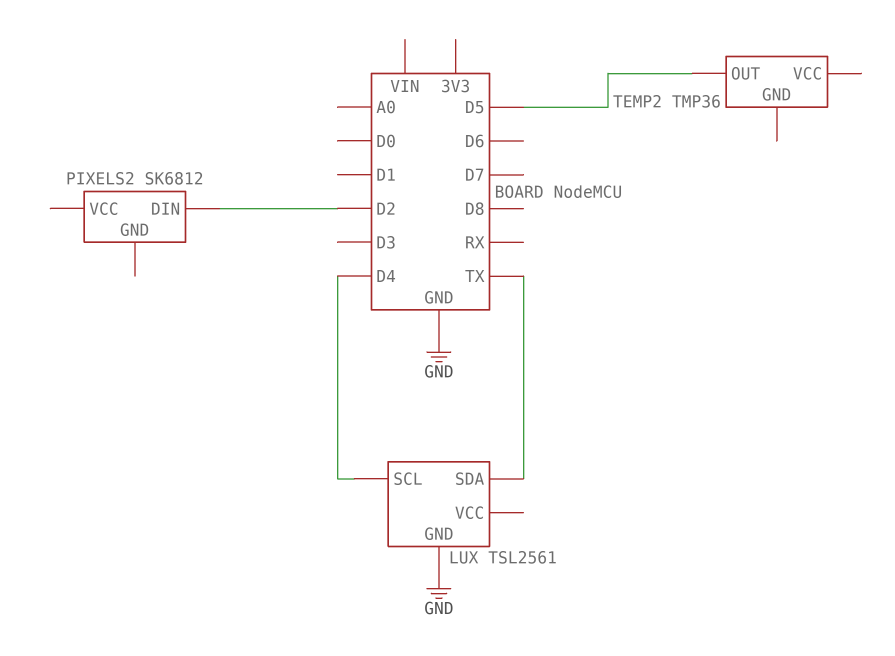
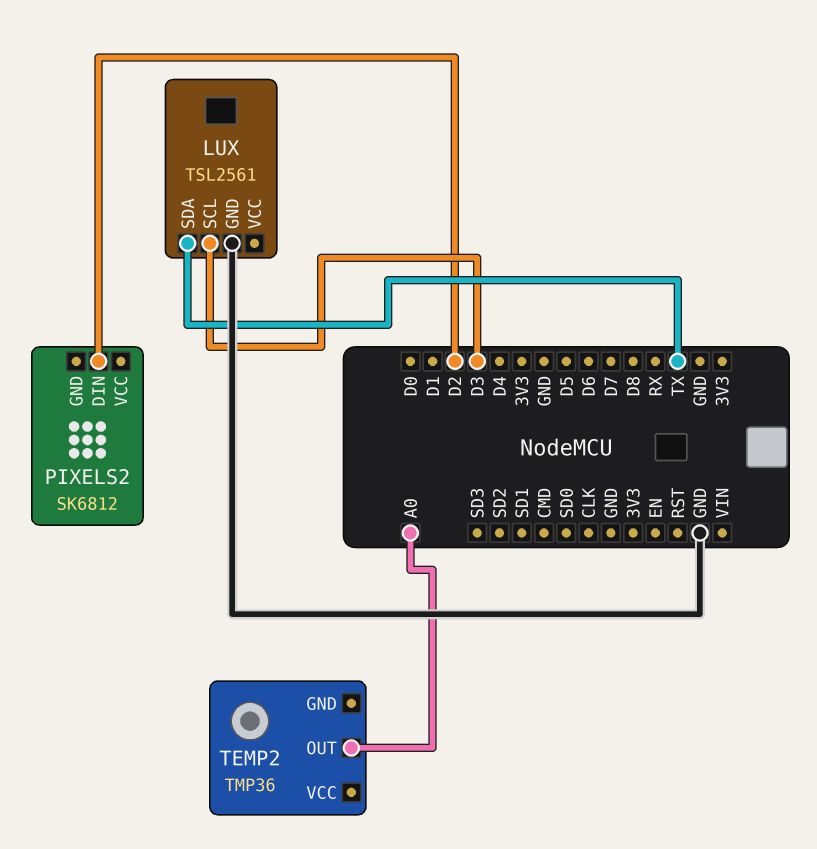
LUX pin SCL: D4 -> D3
TEMP2 pin OUT: D5 -> A0

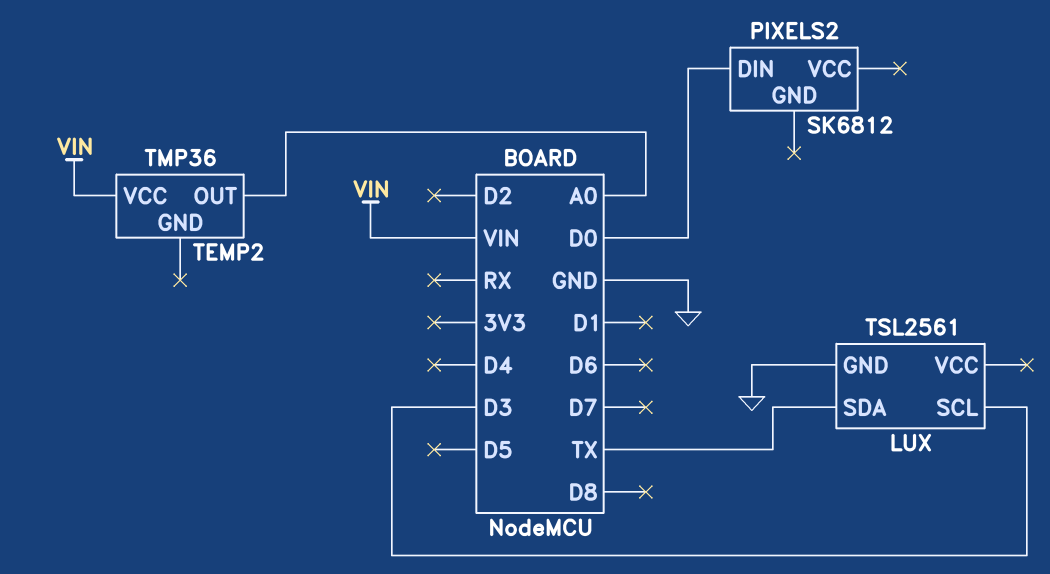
PIXELS2 pin DIN: D2 -> D0
TEMP2 pin VCC: none -> VIN

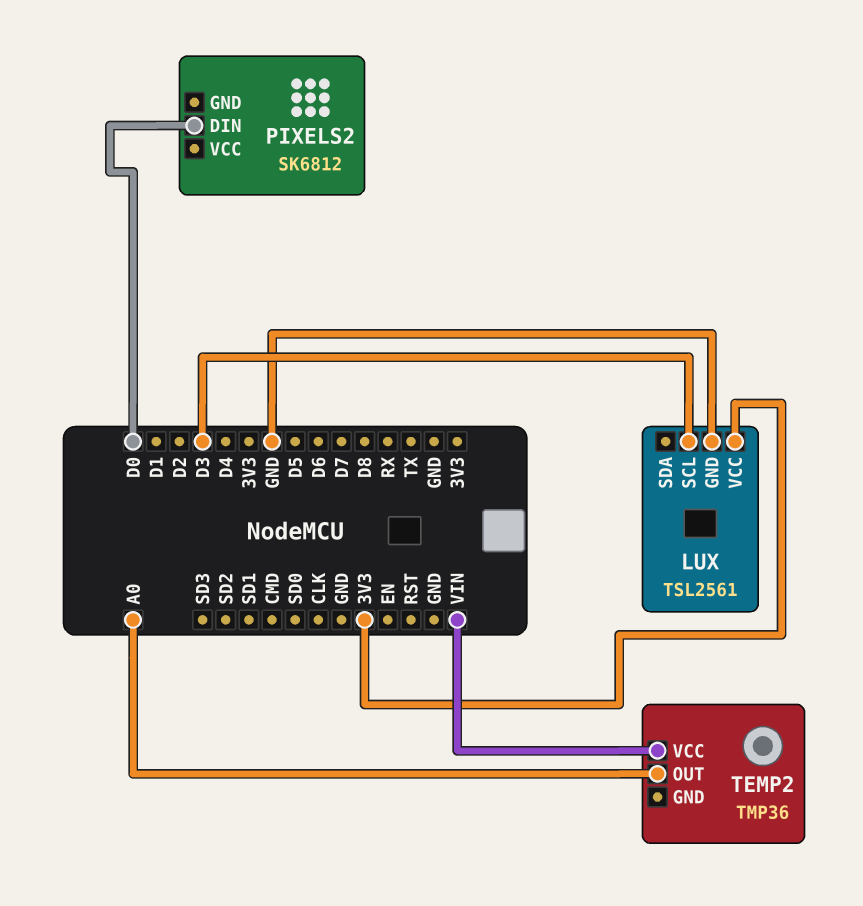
LUX pin SDA: TX -> none
LUX pin VCC: none -> 3V3

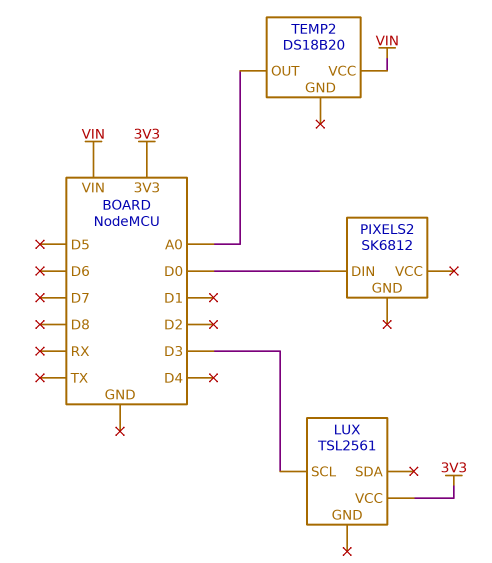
LUX pin GND: GND -> none
TEMP2: TMP36 -> DS18B20

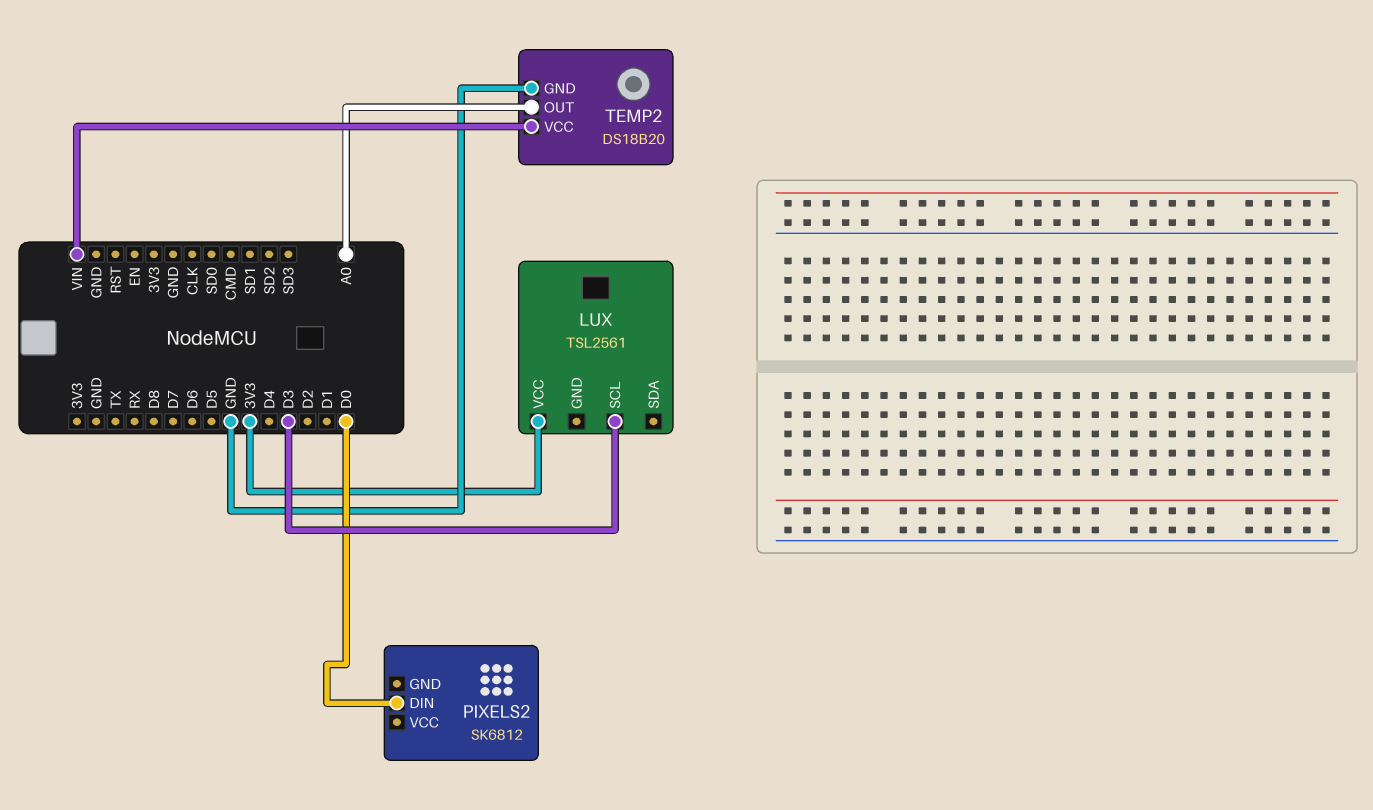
TEMP2 pin GND: none -> GND

